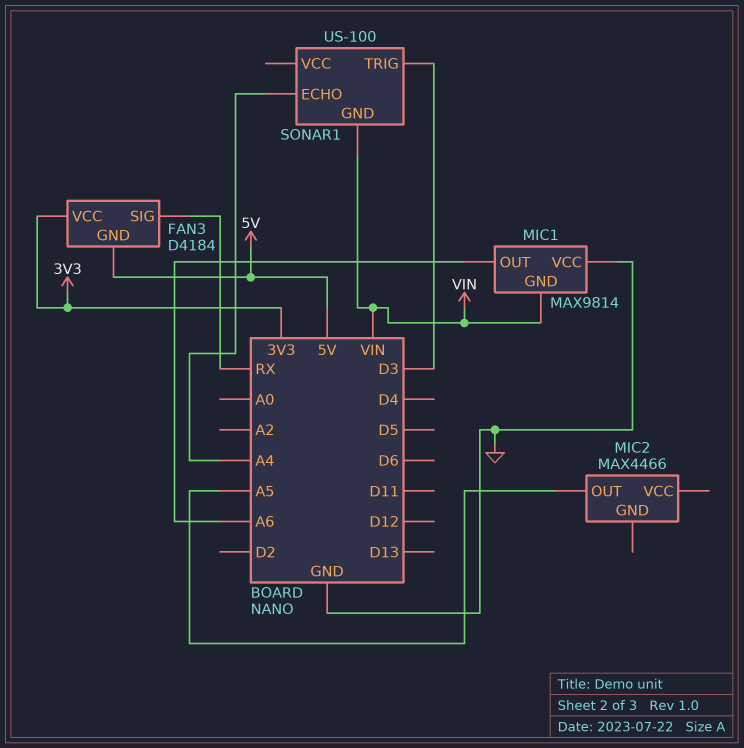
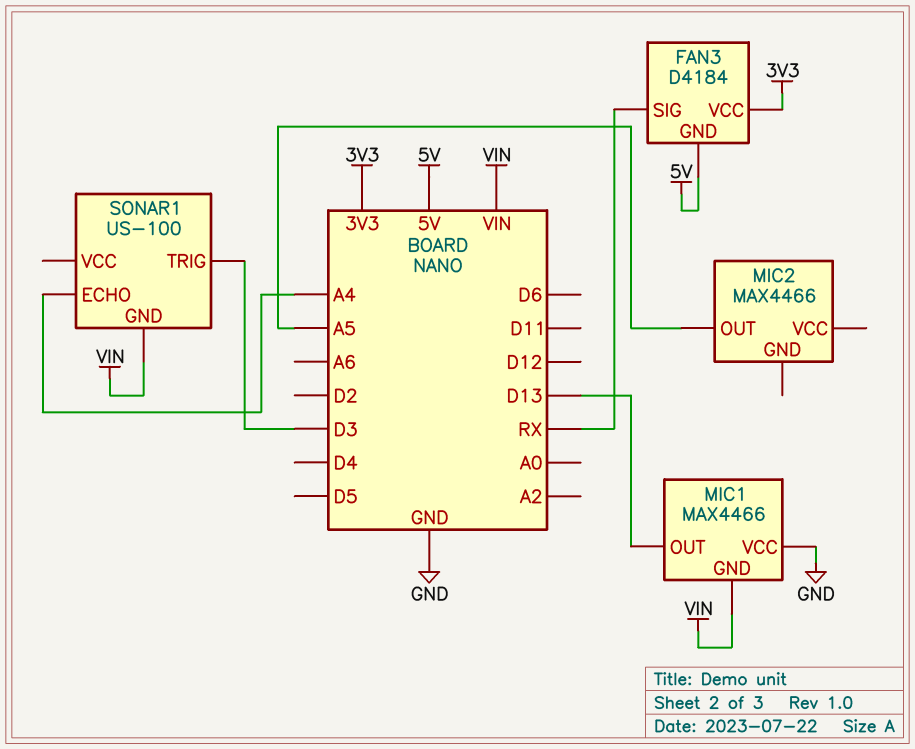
MIC1: MAX9814 -> MAX4466
MIC1 pin OUT: A6 -> D13

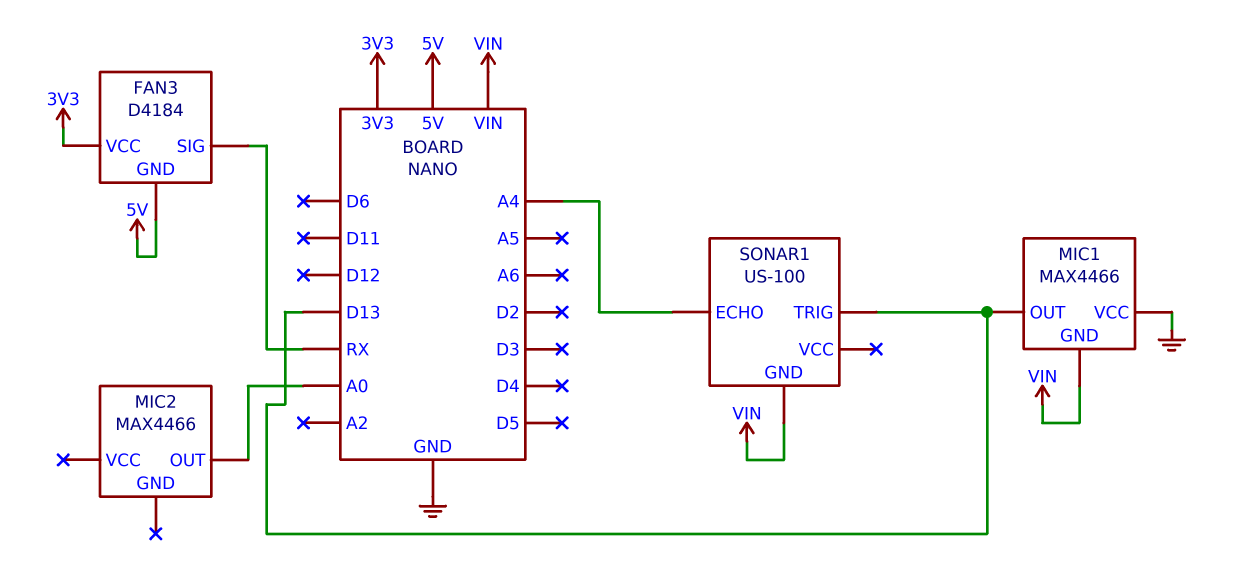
MIC2 pin OUT: A5 -> A0
SONAR1 pin TRIG: D3 -> D13

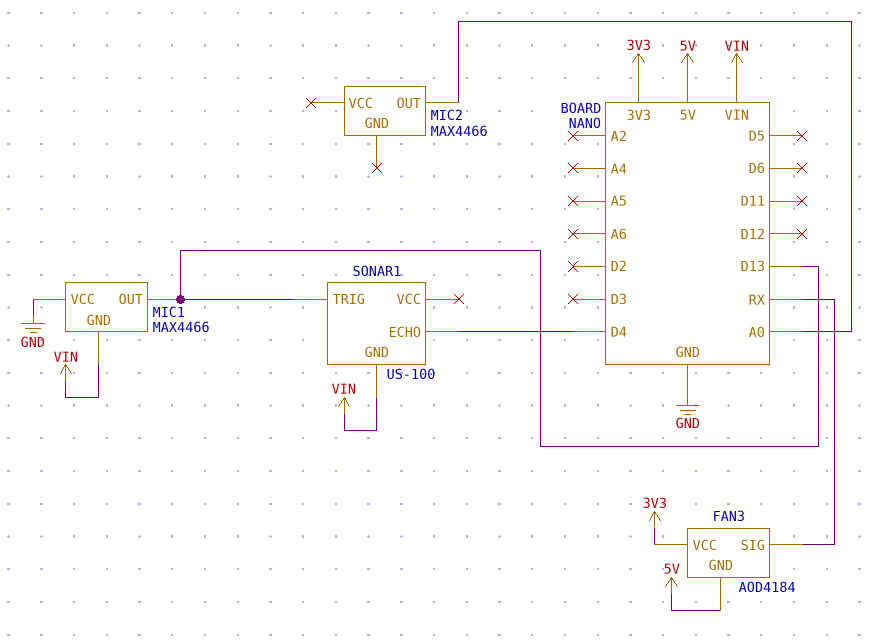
FAN3: D4184 -> AOD4184
SONAR1 pin ECHO: A4 -> D4

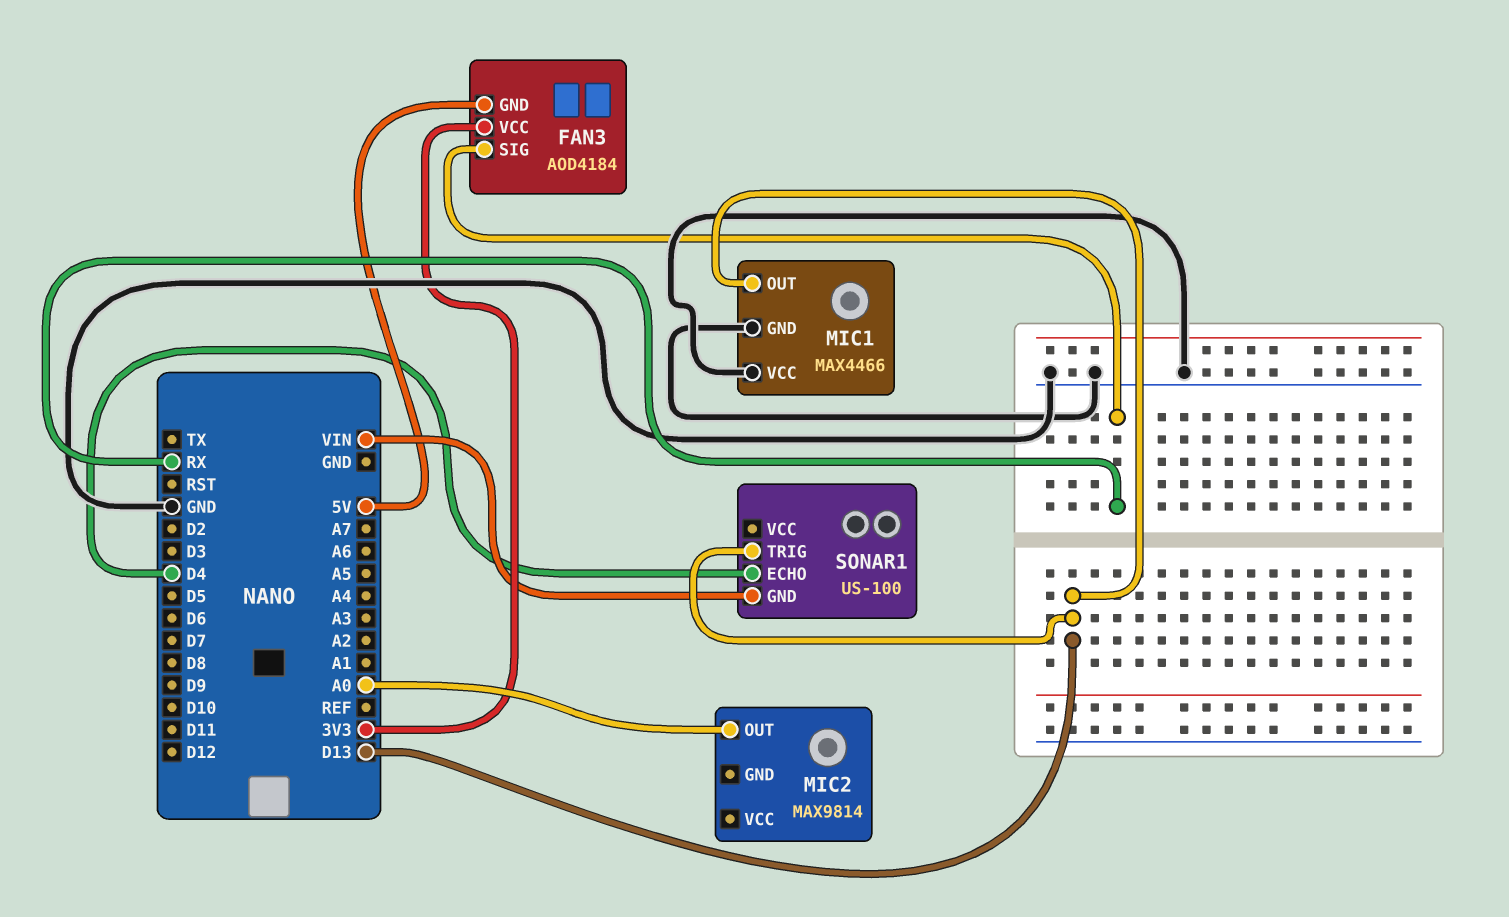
MIC1 pin GND: VIN -> GND
MIC2: MAX4466 -> MAX9814

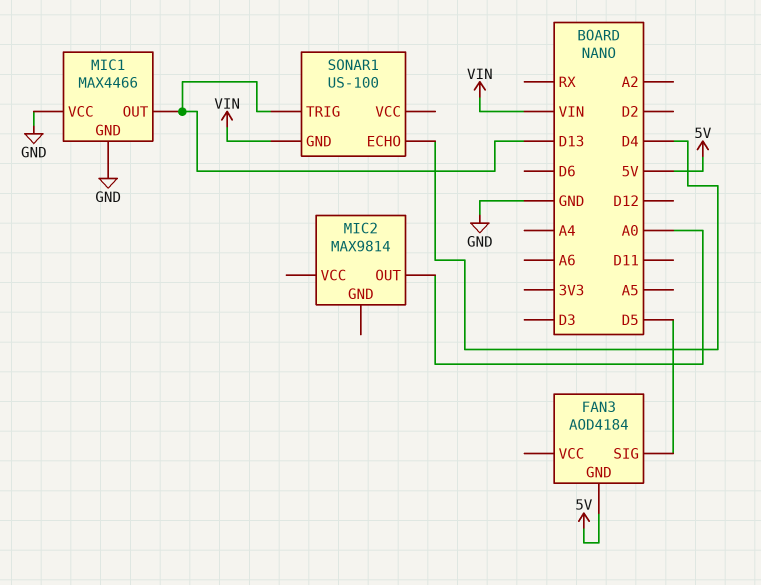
FAN3 pin SIG: RX -> D5
FAN3 pin VCC: 3V3 -> none

